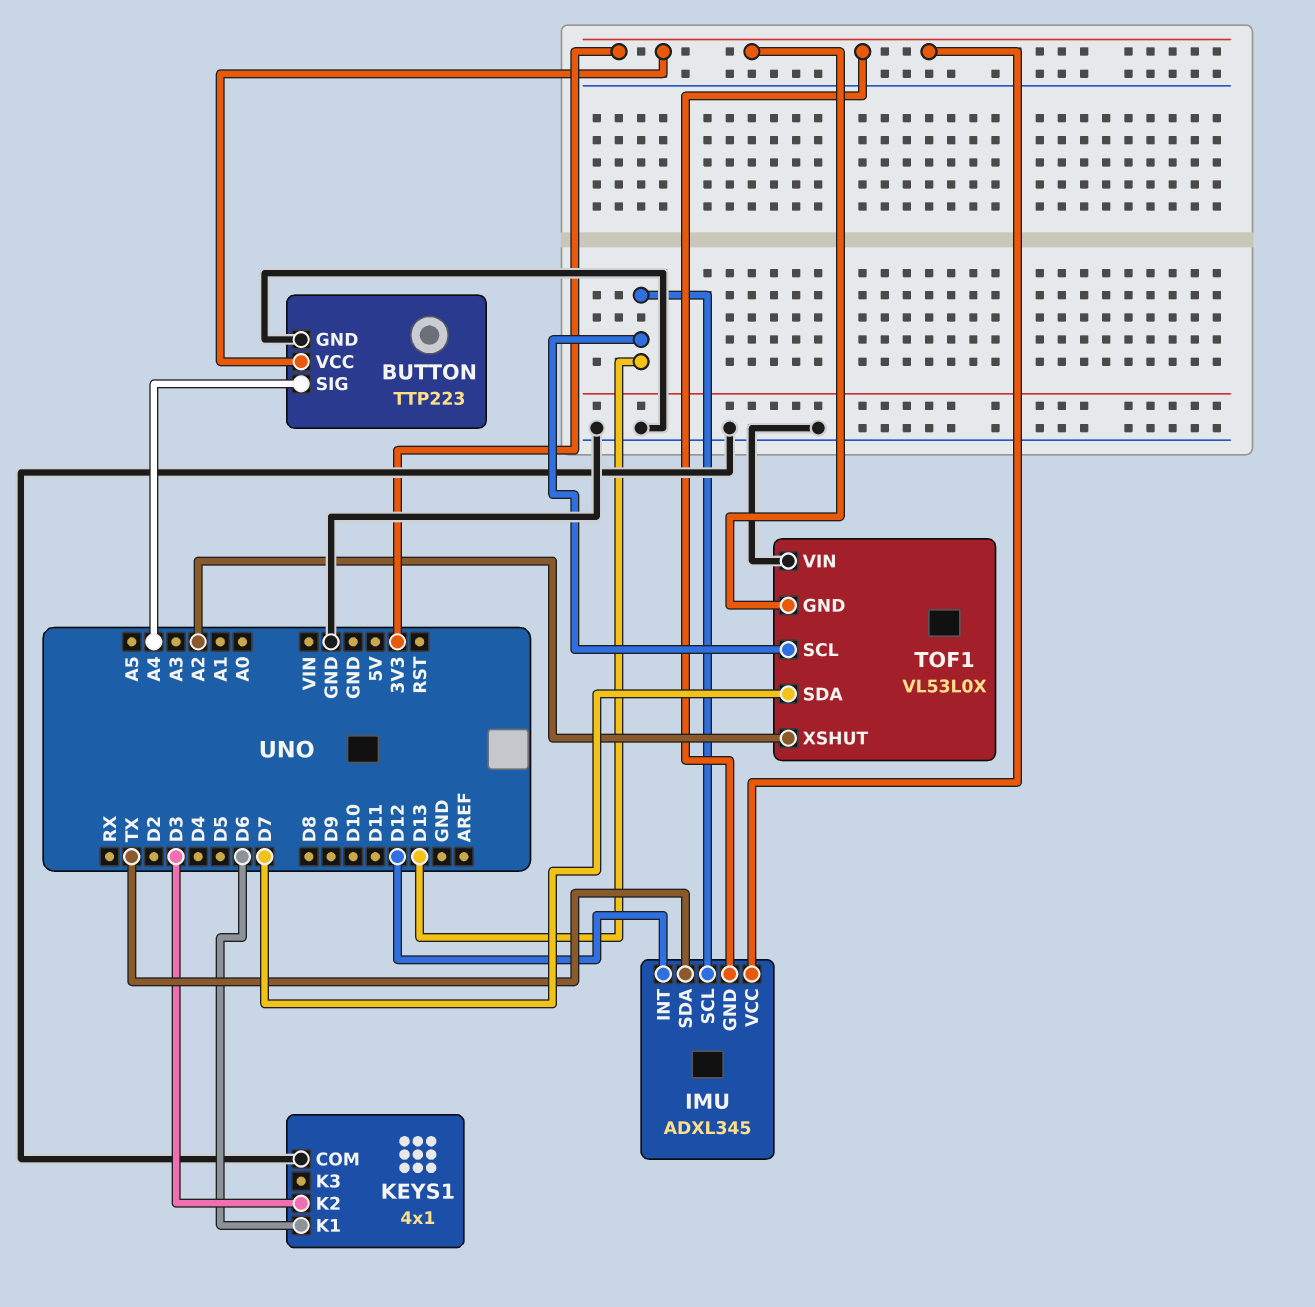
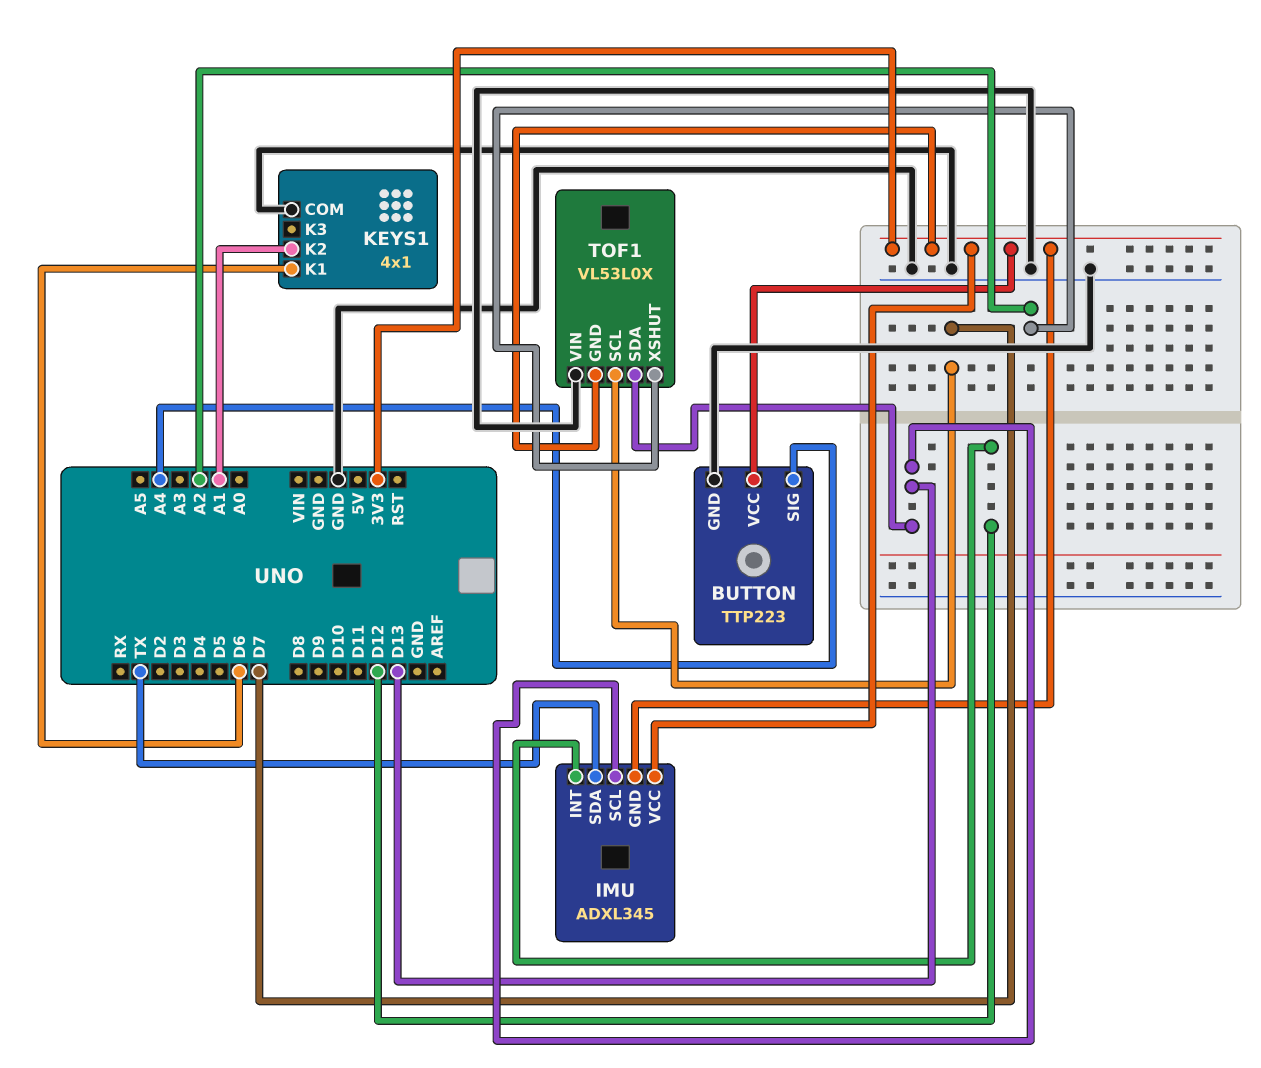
KEYS1 pin K2: D3 -> A1
TOF1 pin SCL: D13 -> D7
TOF1 pin SDA: D7 -> D13

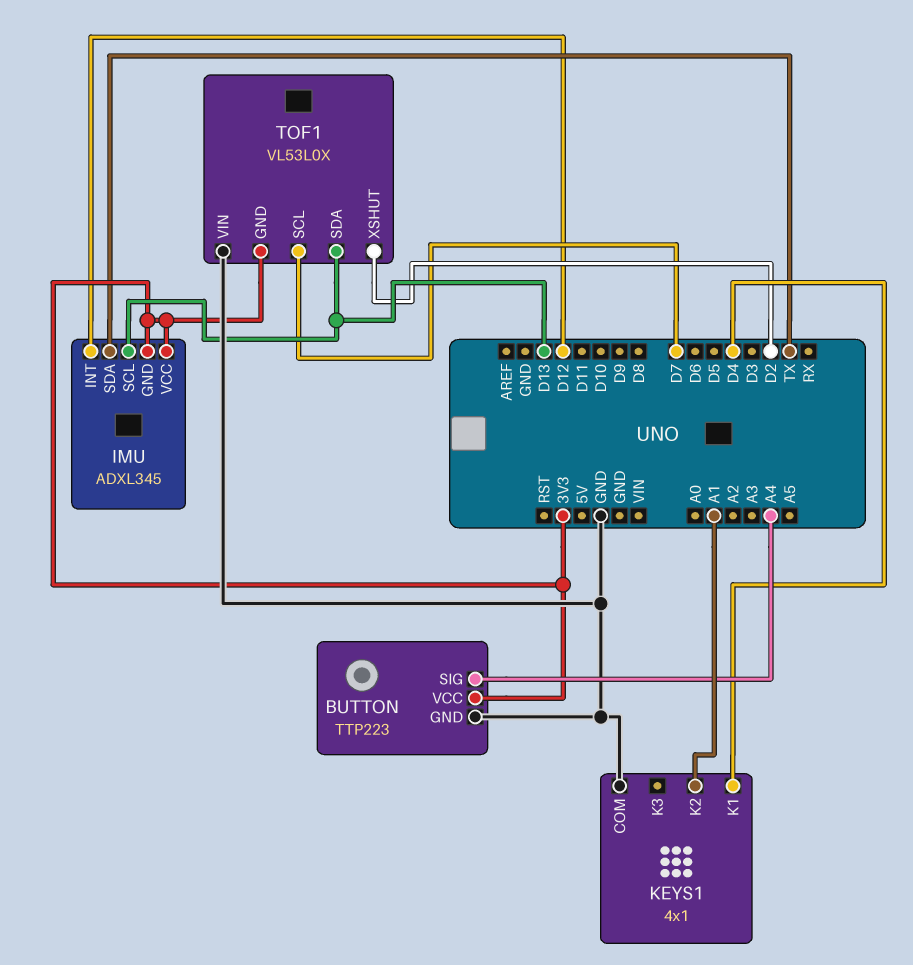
KEYS1 pin K1: D6 -> D4
TOF1 pin XSHUT: A2 -> D2

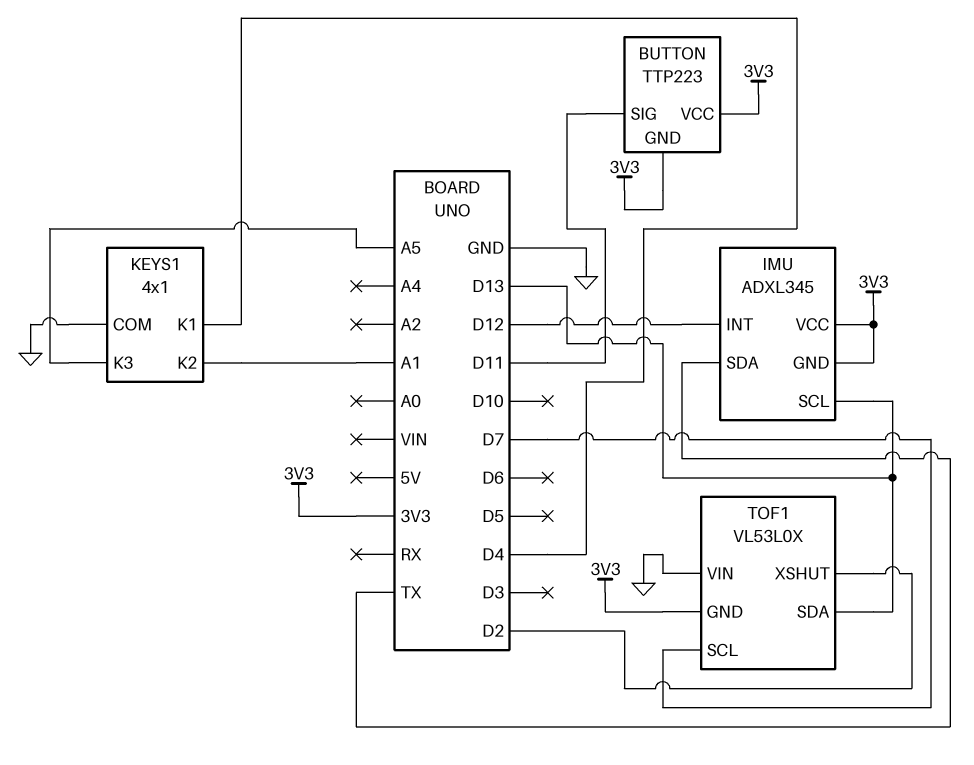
BUTTON pin GND: GND -> 3V3
BUTTON pin SIG: A4 -> D11
KEYS1 pin K3: none -> A5

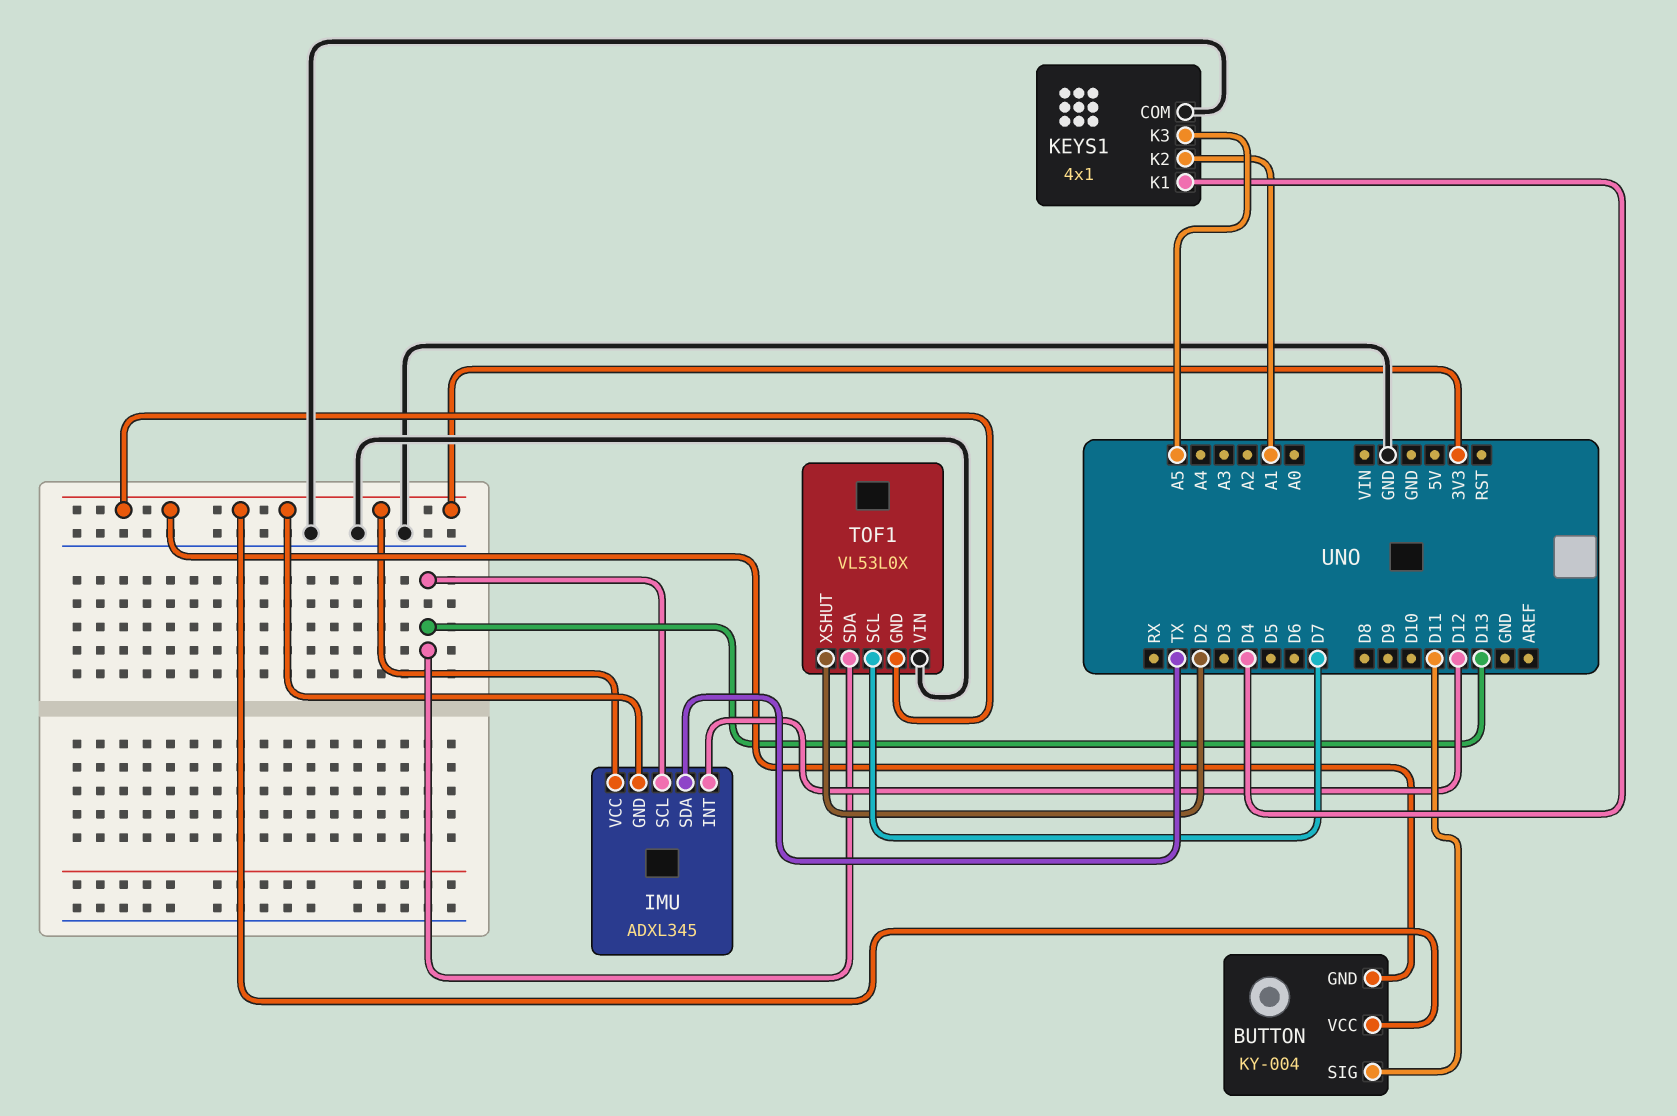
BUTTON: TTP223 -> KY-004

